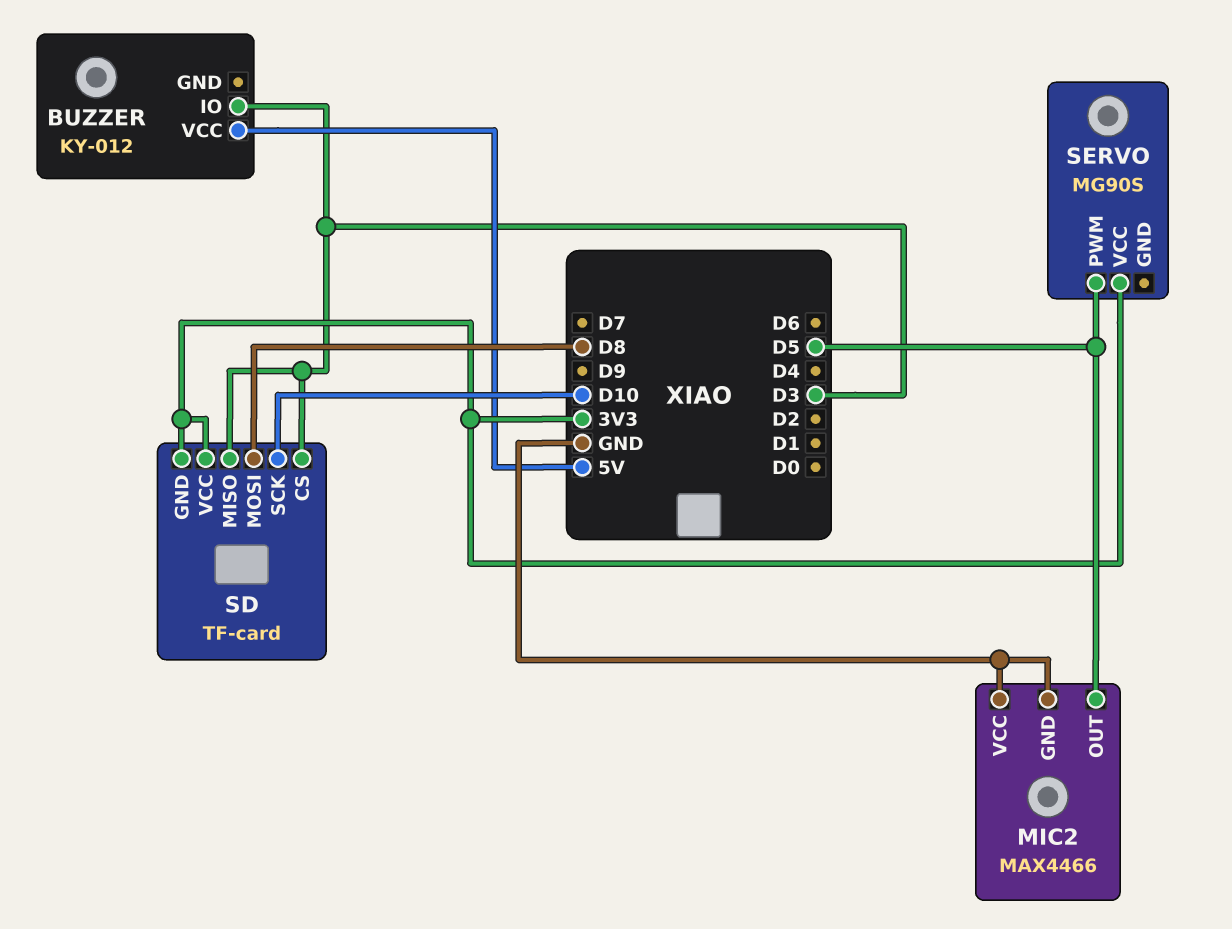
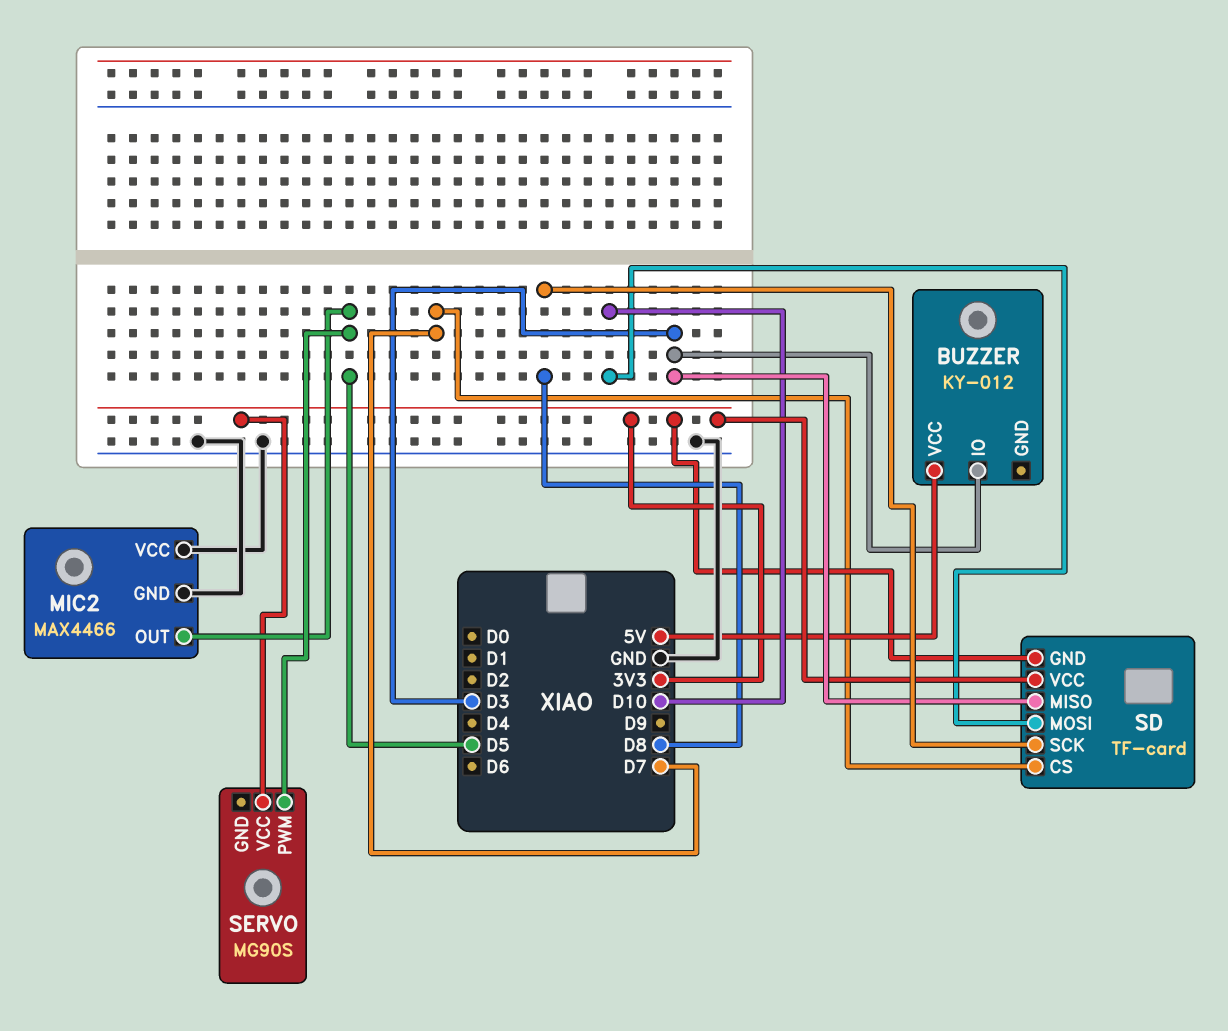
SD pin CS: D3 -> D7
SD pin MOSI: D8 -> D10
SD pin SCK: D10 -> D8

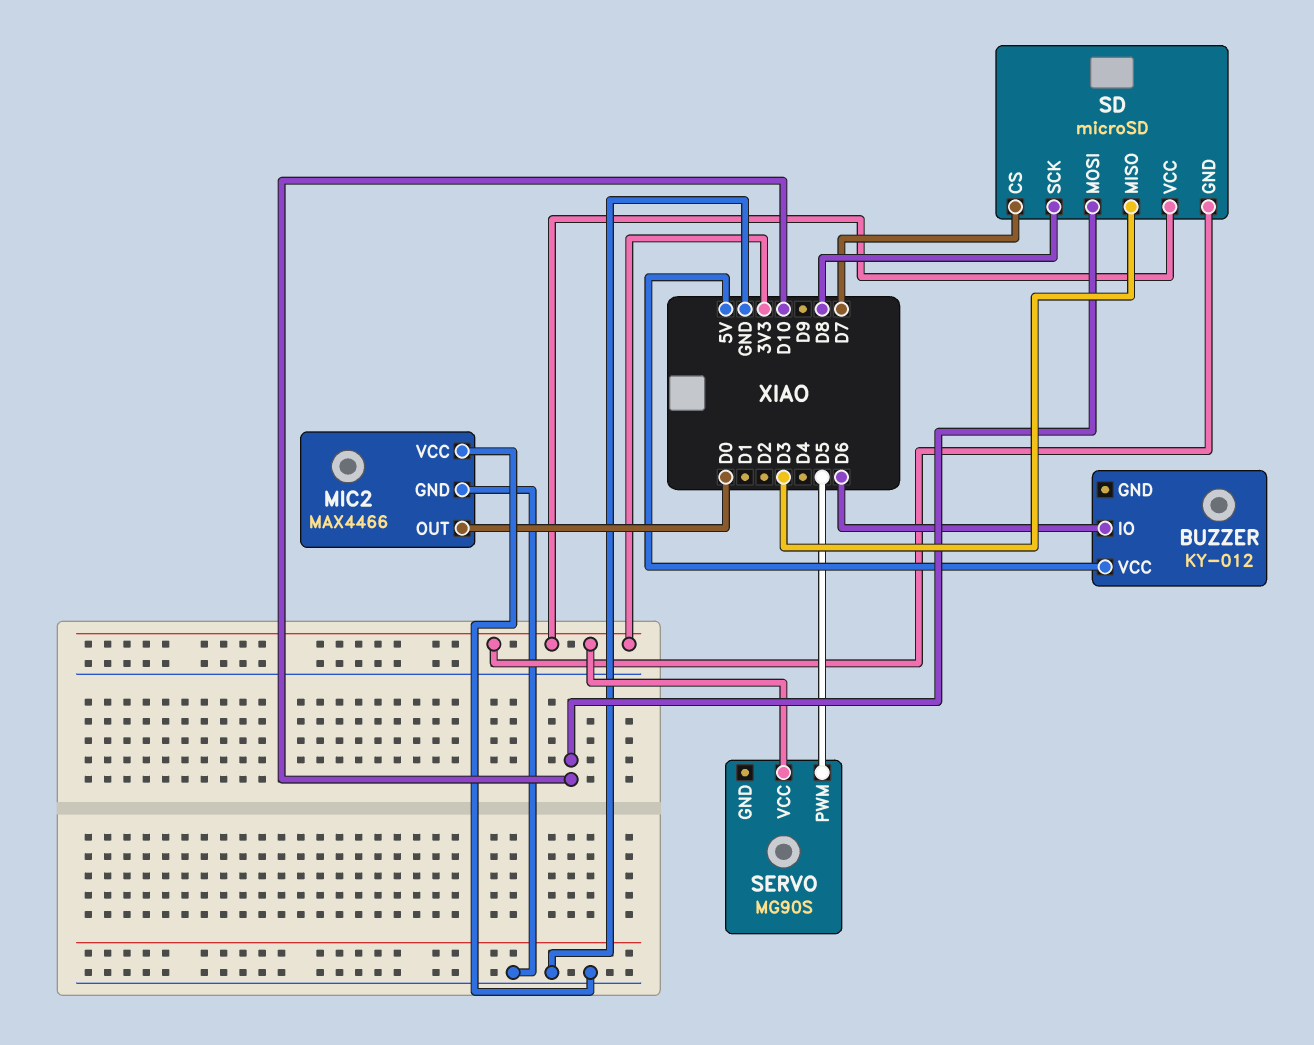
BUZZER pin IO: D3 -> D6
MIC2 pin OUT: D5 -> D0
SD: TF-card -> microSD

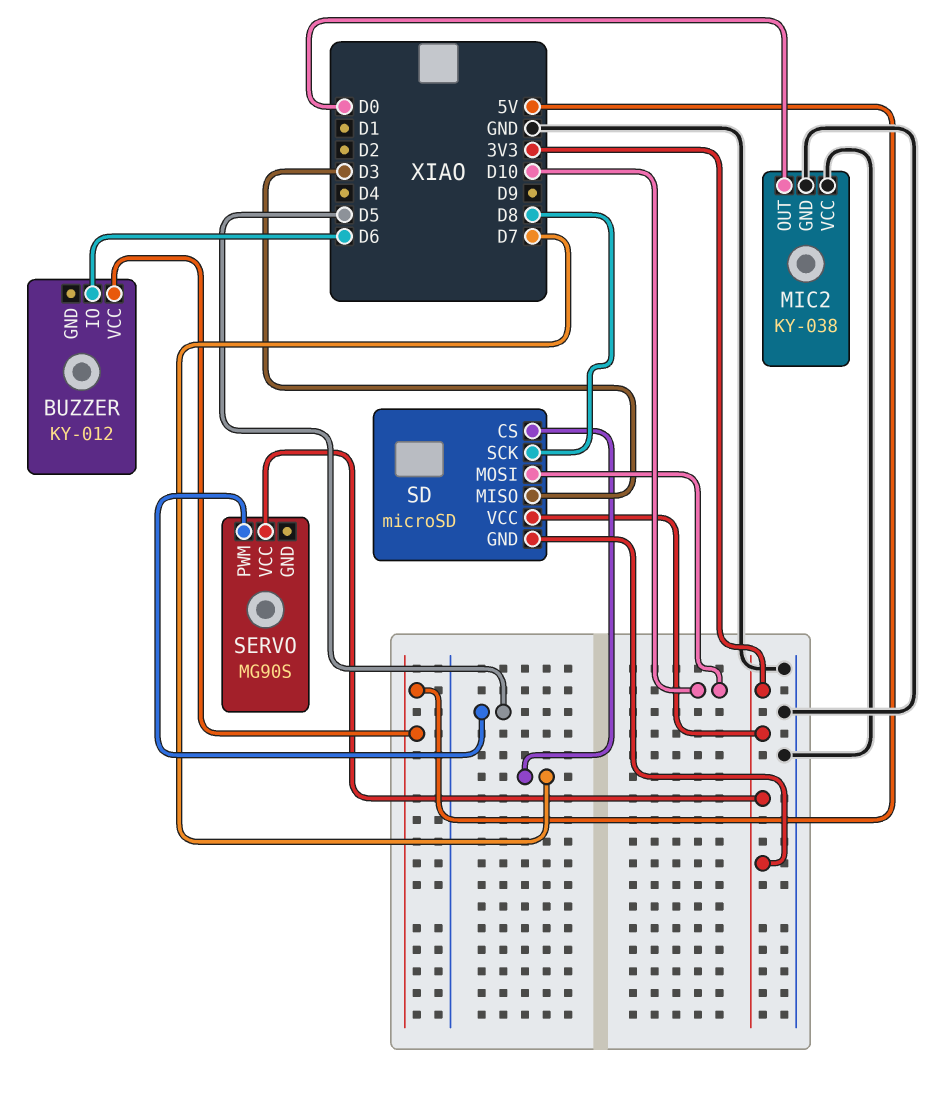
MIC2: MAX4466 -> KY-038

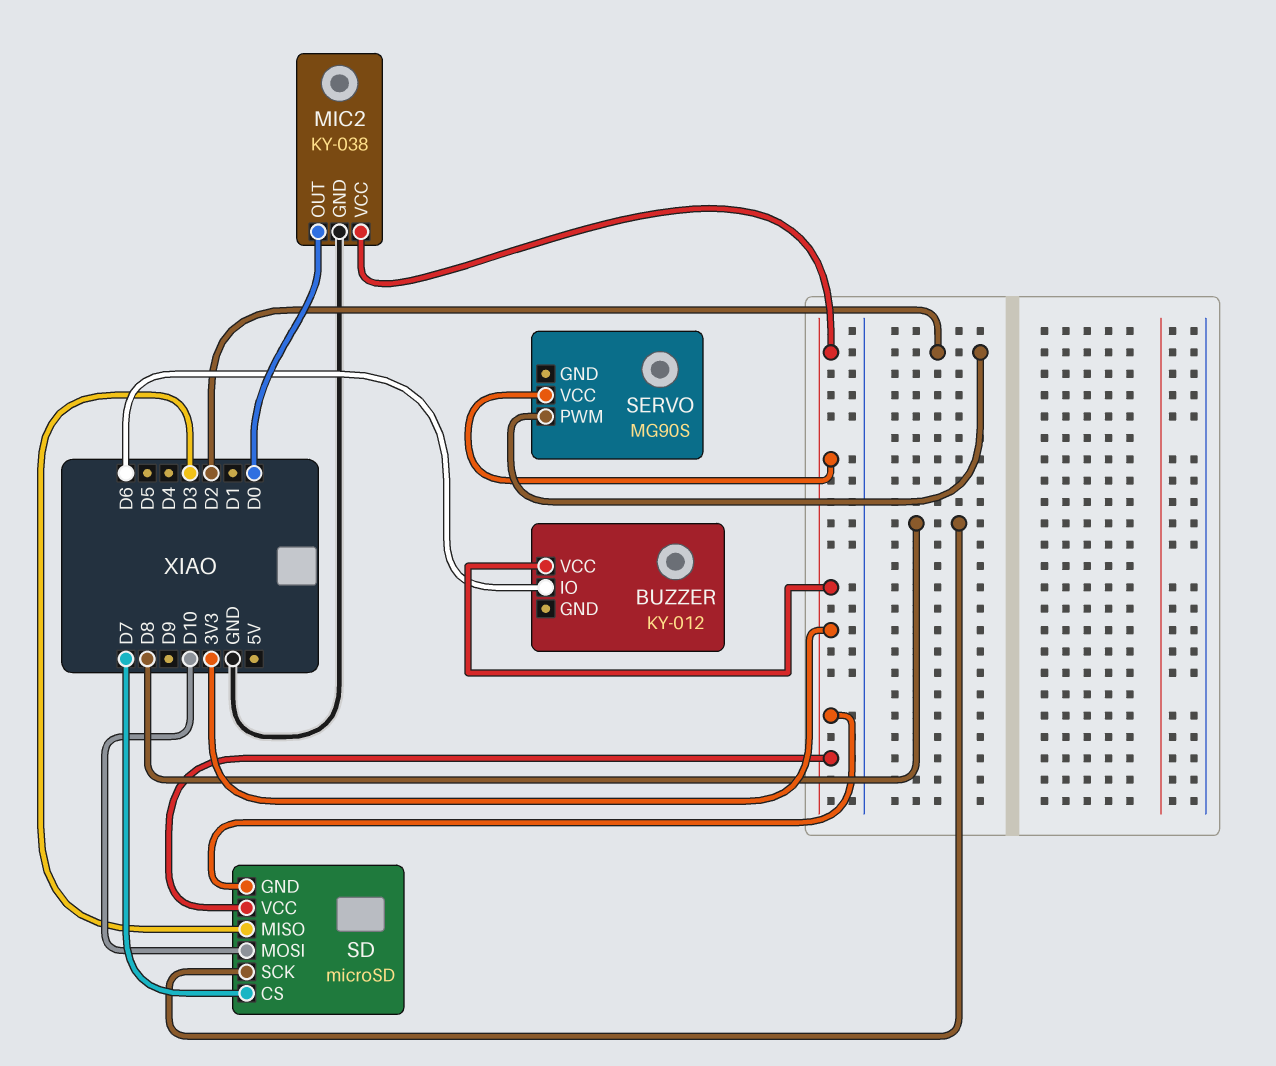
BUZZER pin VCC: 5V -> 3V3
MIC2 pin VCC: GND -> 3V3
SERVO pin PWM: D5 -> D2

